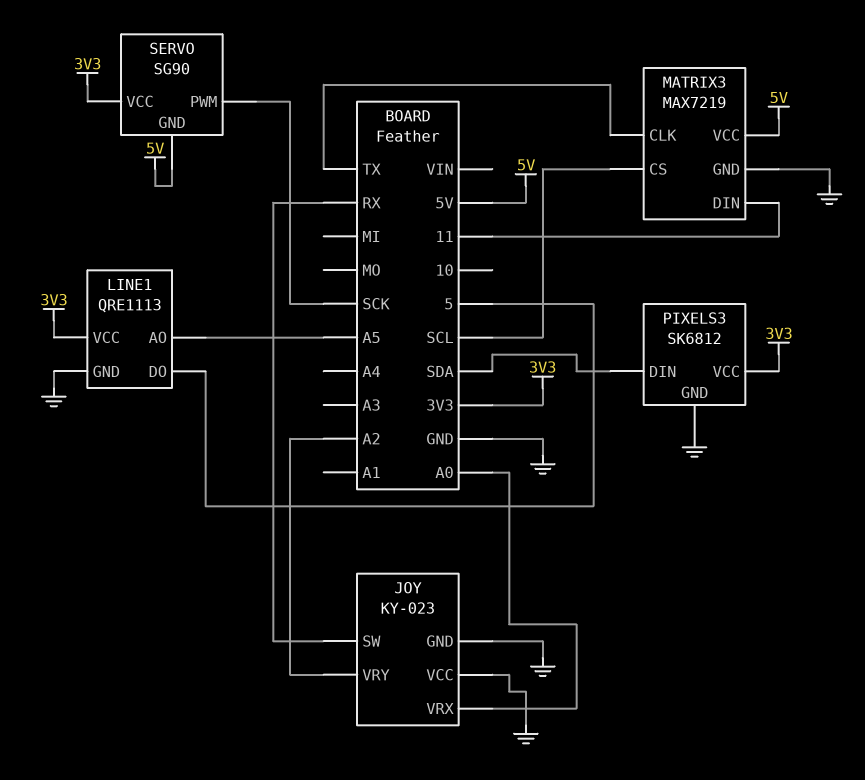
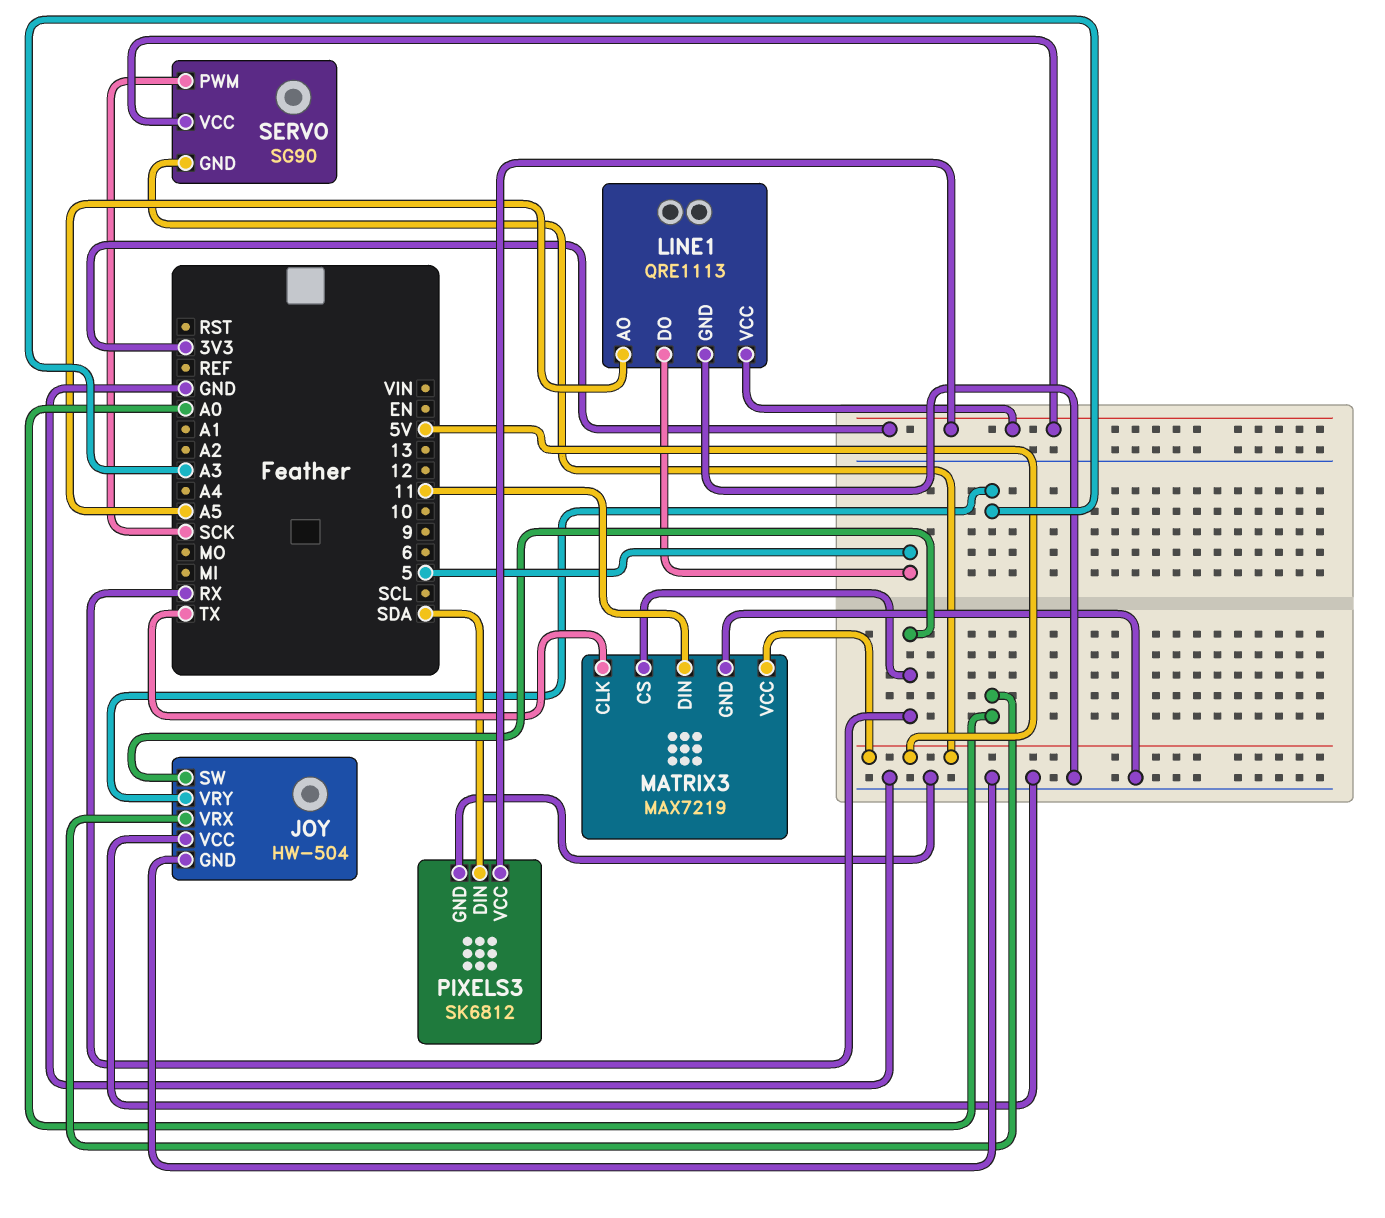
JOY: KY-023 -> HW-504
JOY pin VRY: A2 -> A3
MATRIX3 pin CS: SCL -> RX

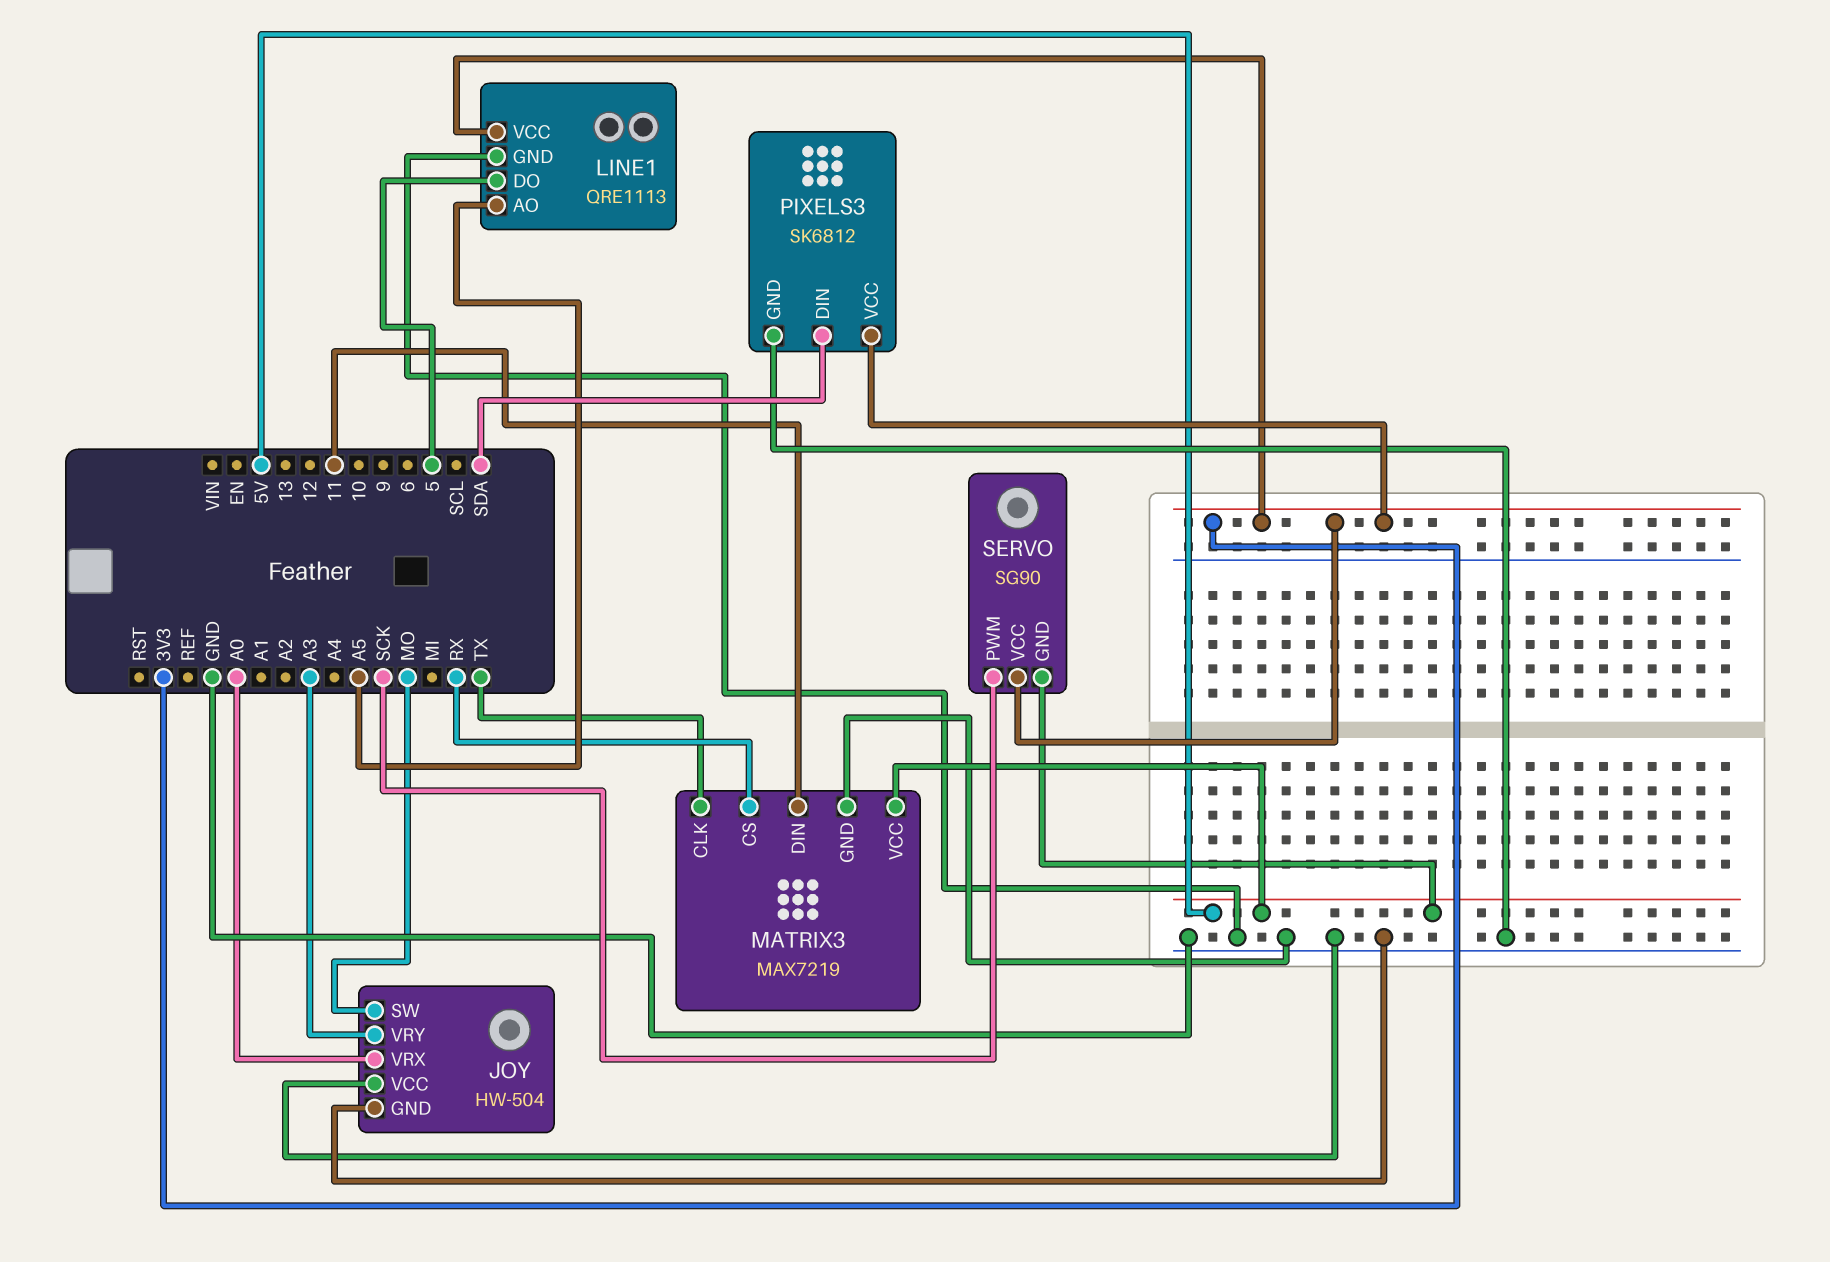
JOY pin SW: RX -> MO

